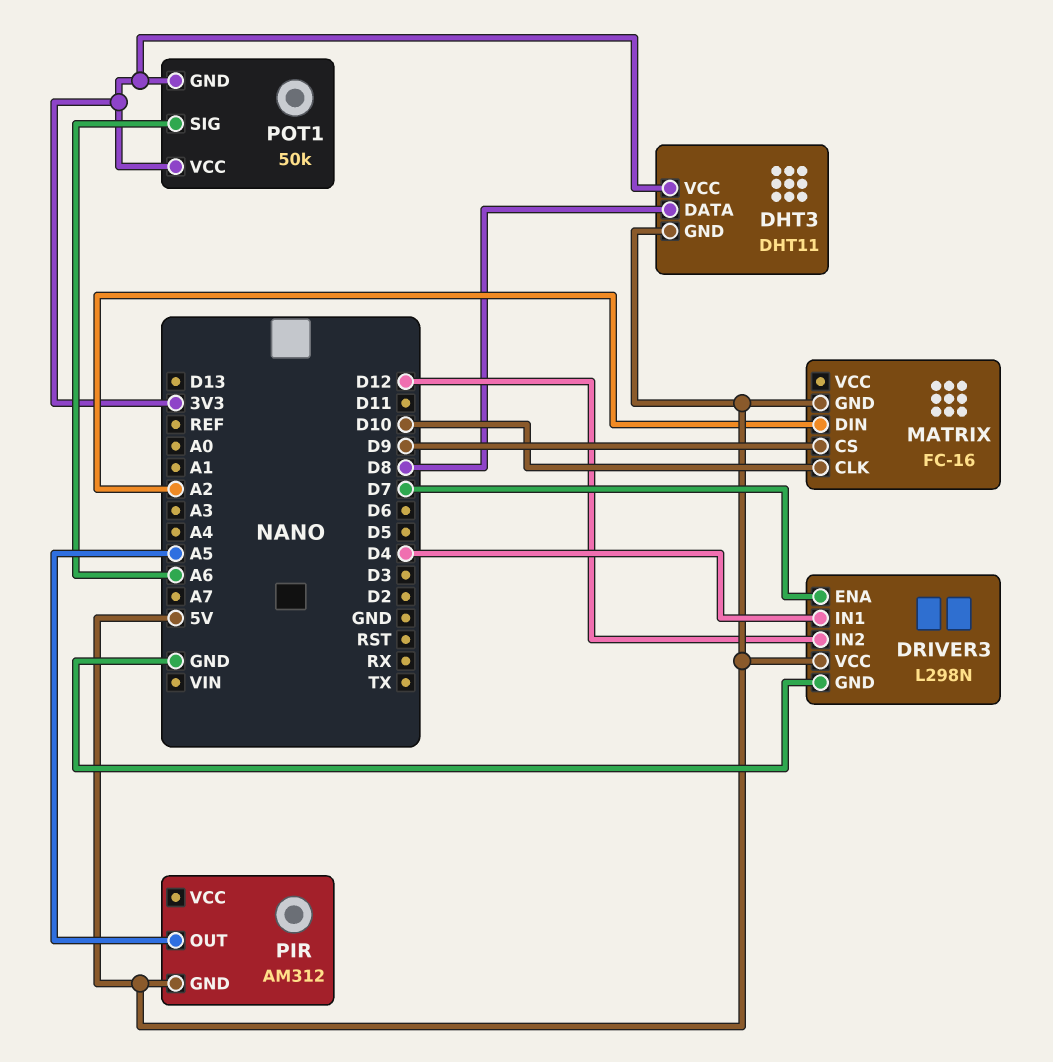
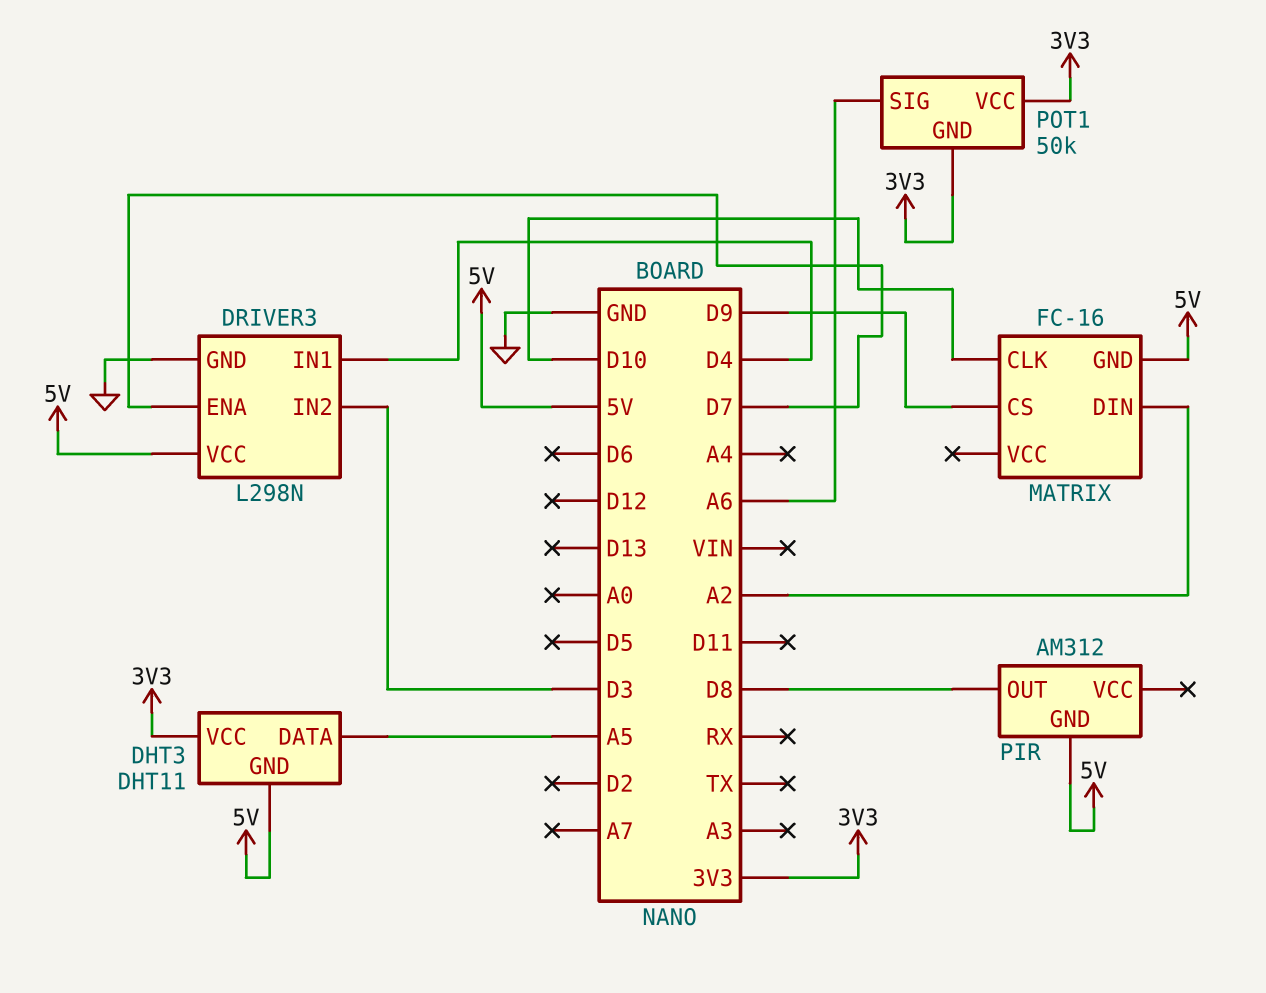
DHT3 pin DATA: D8 -> A5
DRIVER3 pin IN2: D12 -> D3
PIR pin OUT: A5 -> D8

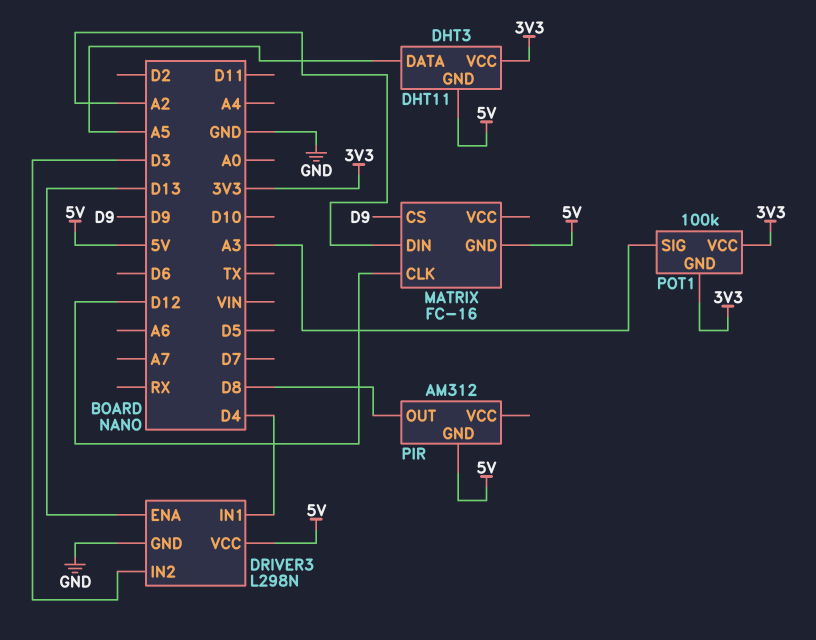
DRIVER3 pin ENA: D7 -> D13
MATRIX pin CLK: D10 -> D12
POT1: 50k -> 100k
POT1 pin SIG: A6 -> A3

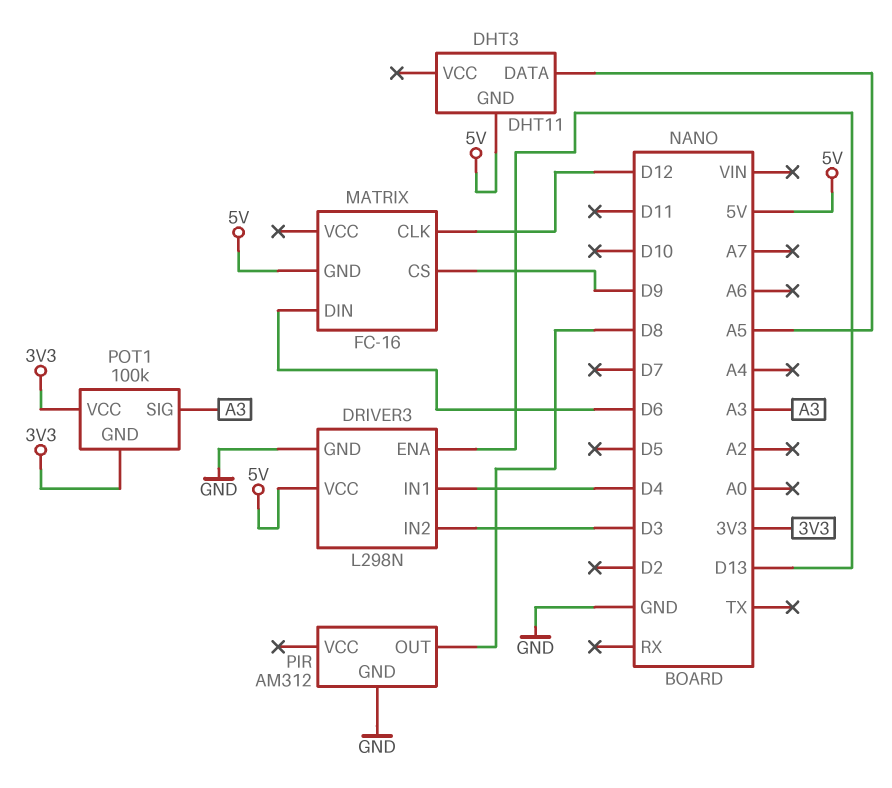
DHT3 pin VCC: 3V3 -> none
MATRIX pin DIN: A2 -> D6
PIR pin GND: 5V -> GND

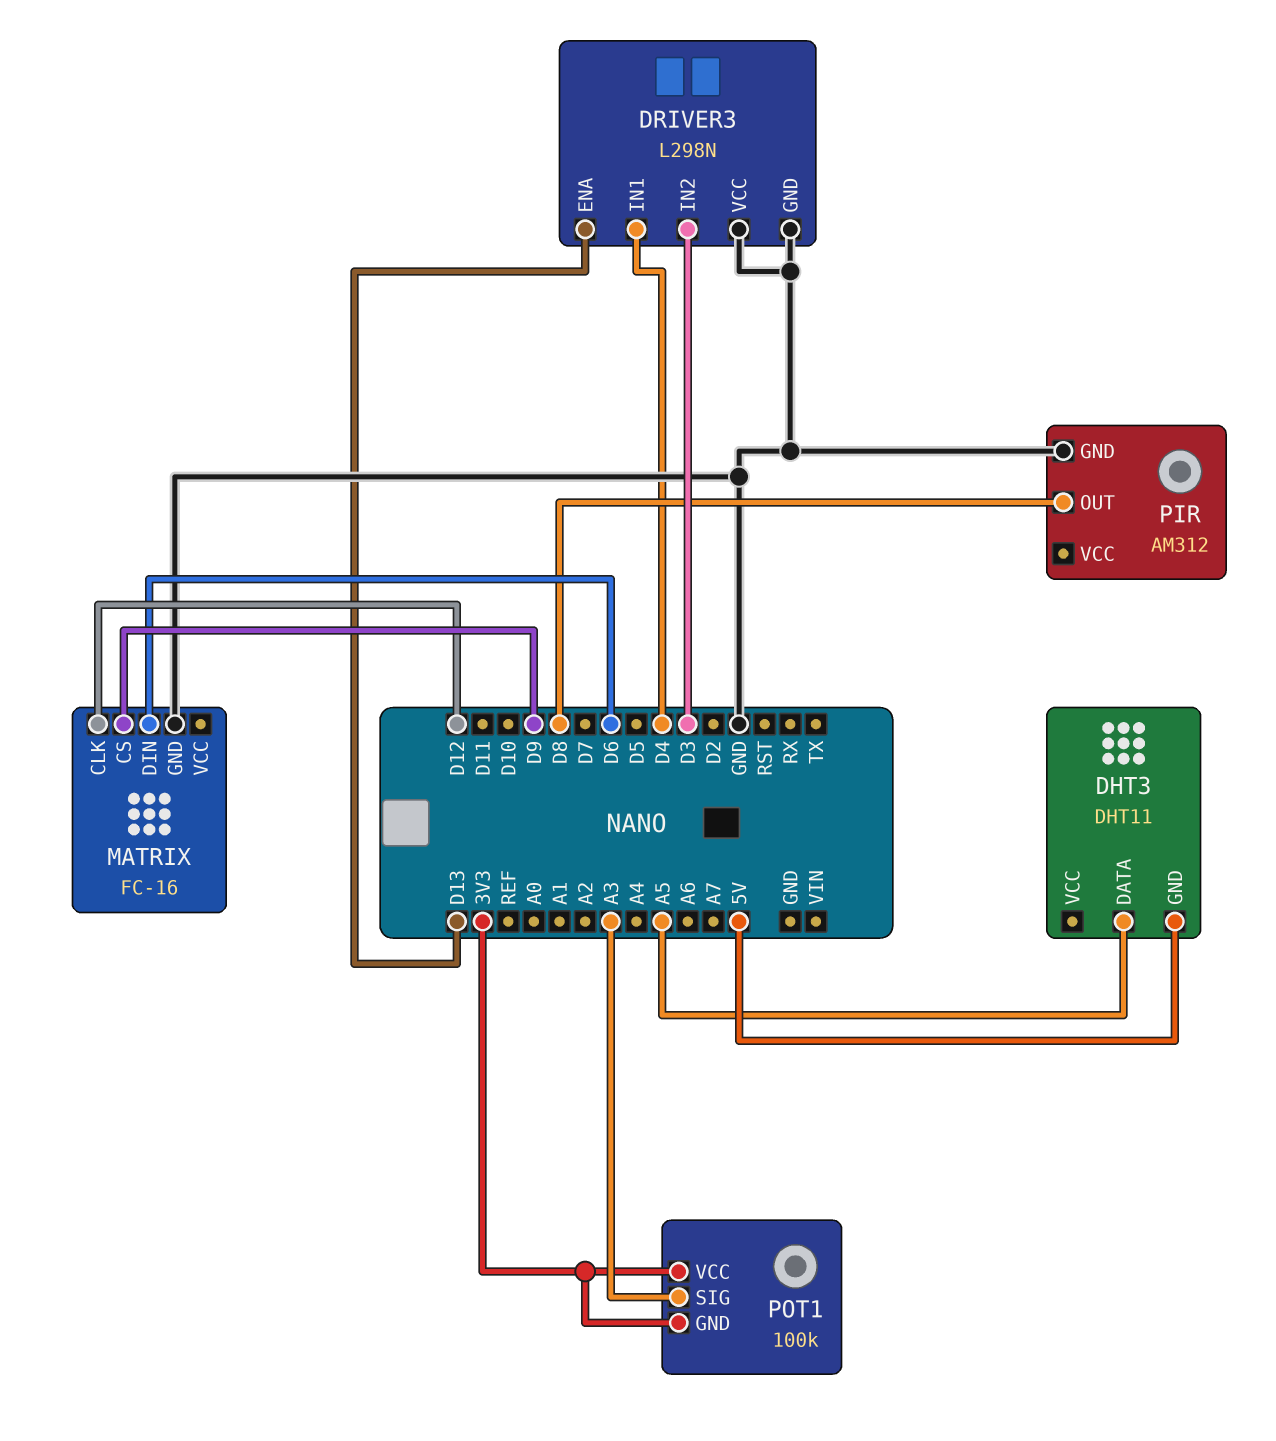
DRIVER3 pin VCC: 5V -> GND
MATRIX pin GND: 5V -> GND

